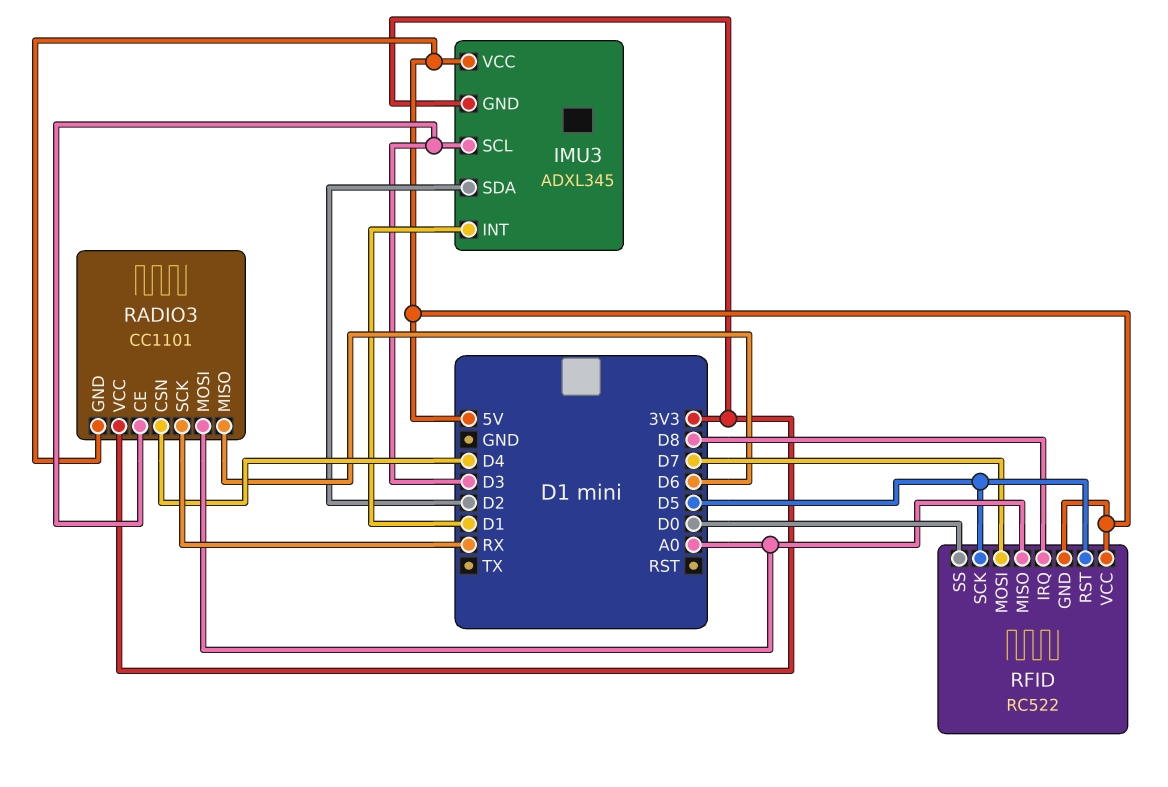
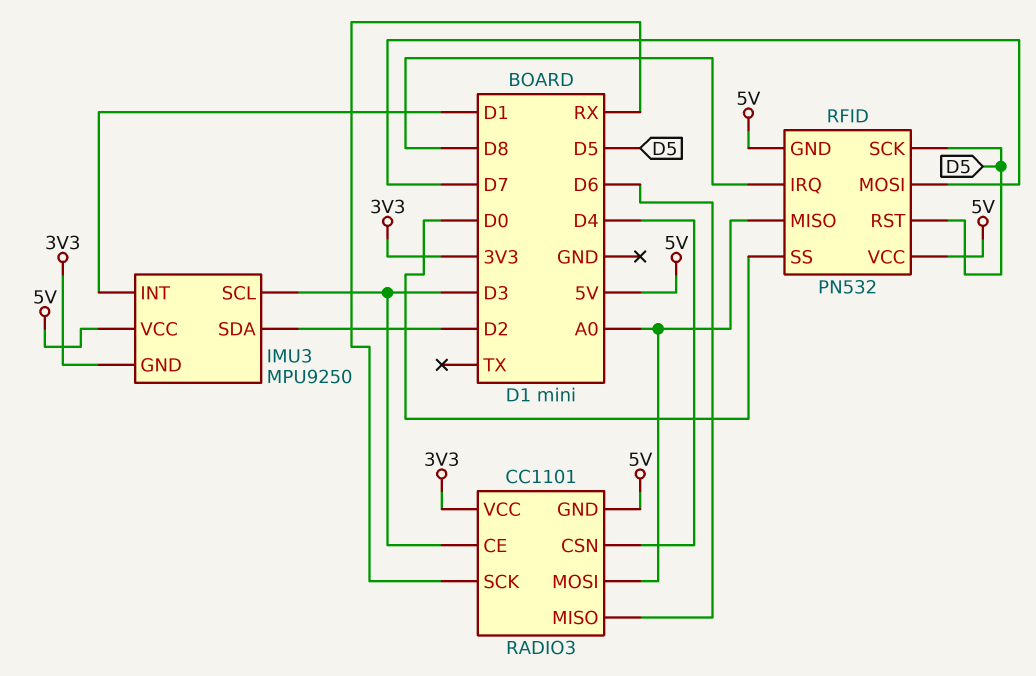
IMU3: ADXL345 -> MPU9250
RFID: RC522 -> PN532

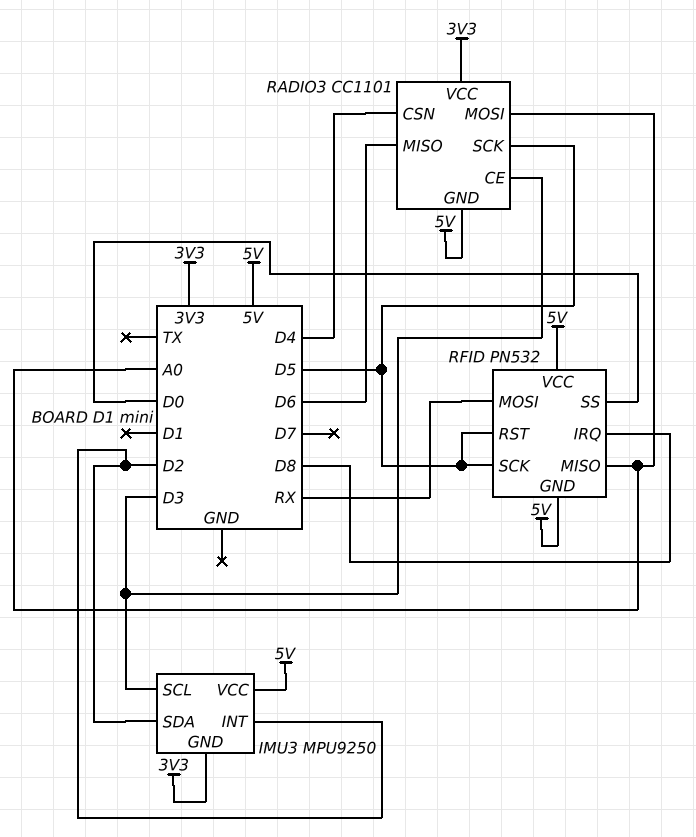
IMU3 pin INT: D1 -> D2
RADIO3 pin SCK: RX -> D5
RFID pin MOSI: D7 -> RX

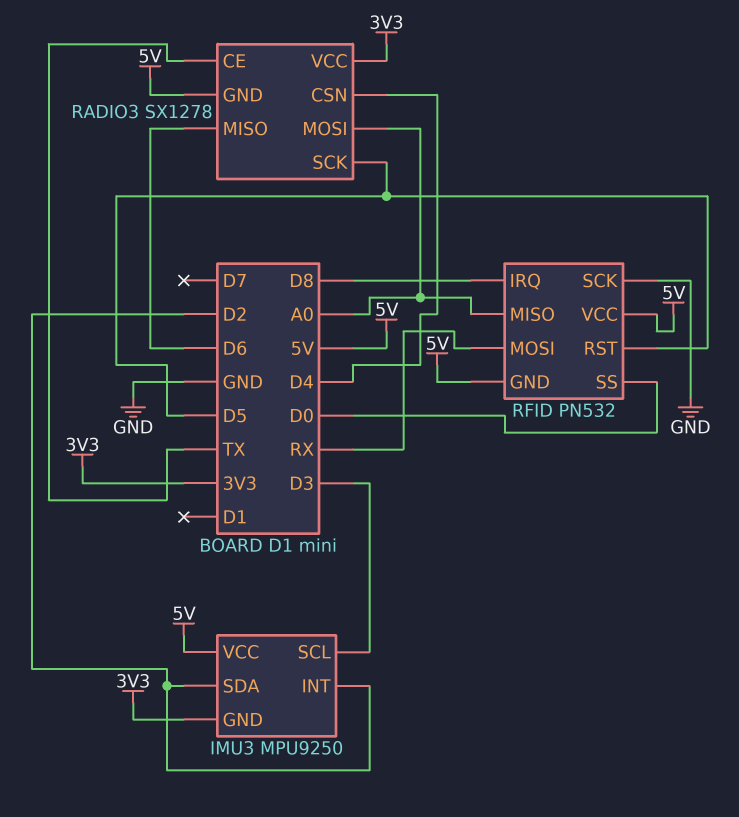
RADIO3: CC1101 -> SX1278
RADIO3 pin CE: D3 -> TX
RFID pin SCK: D5 -> GND

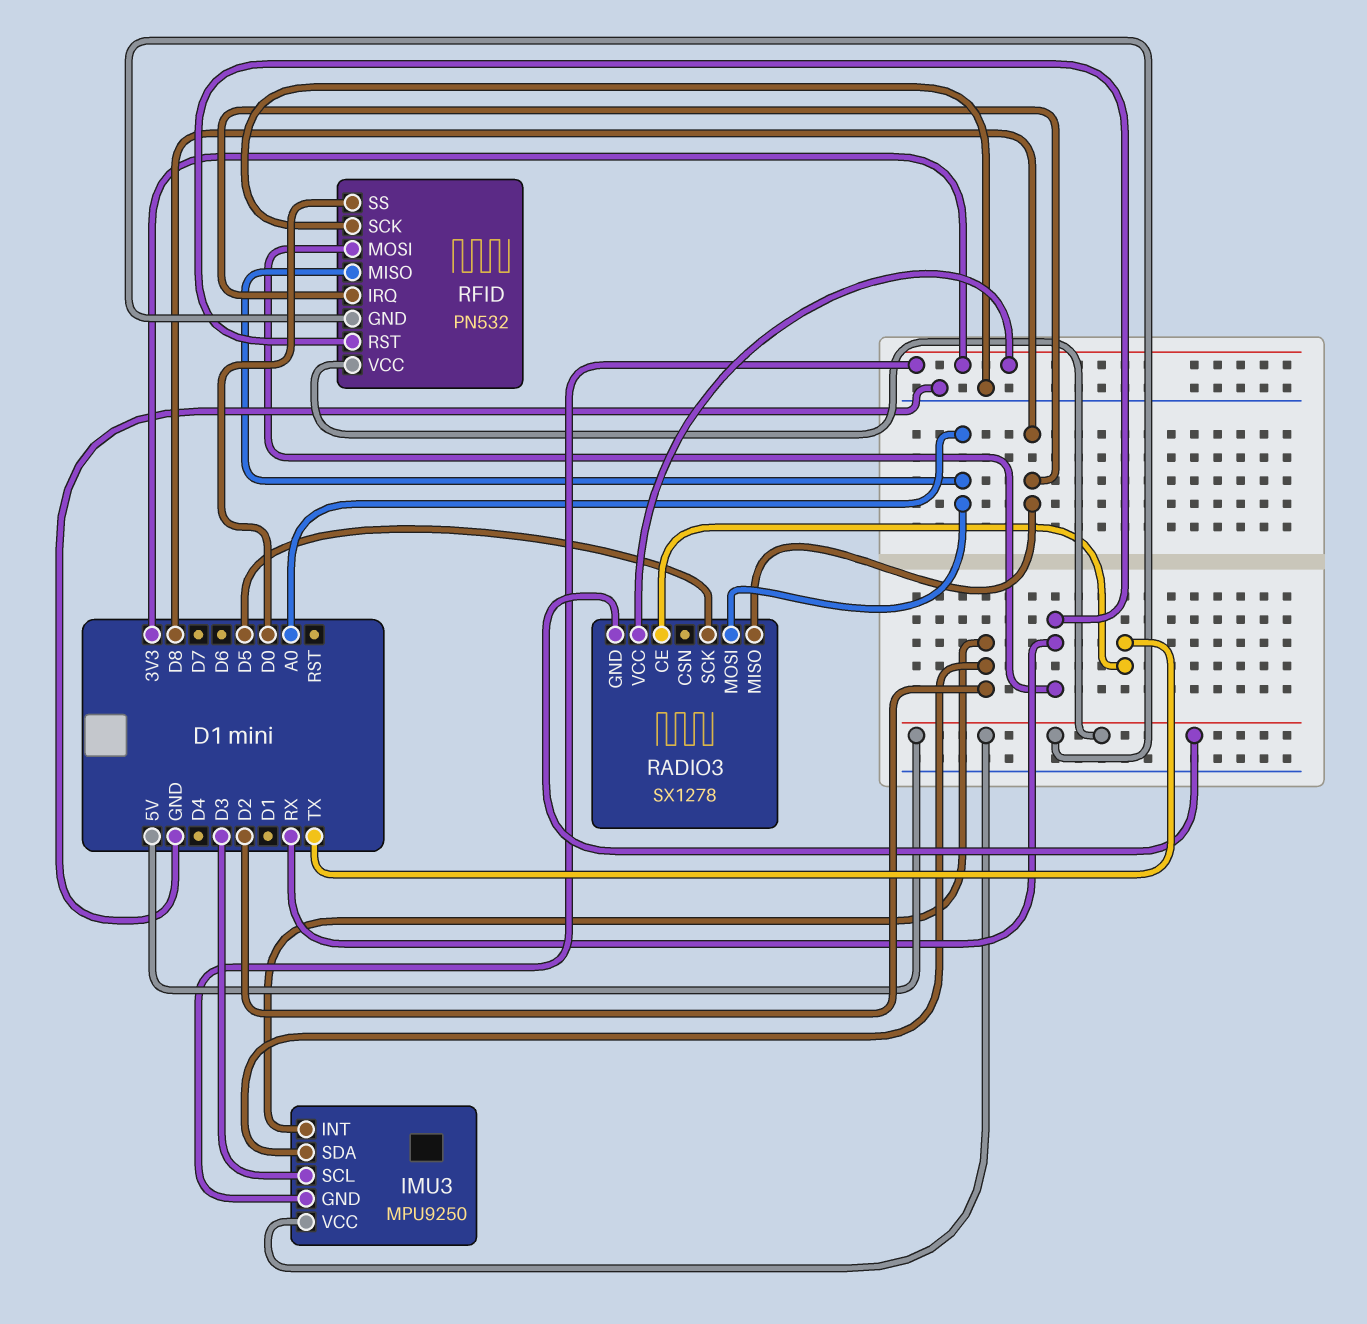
RADIO3 pin CSN: D4 -> none
RADIO3 pin MISO: D6 -> D8
RFID pin RST: D5 -> RX

